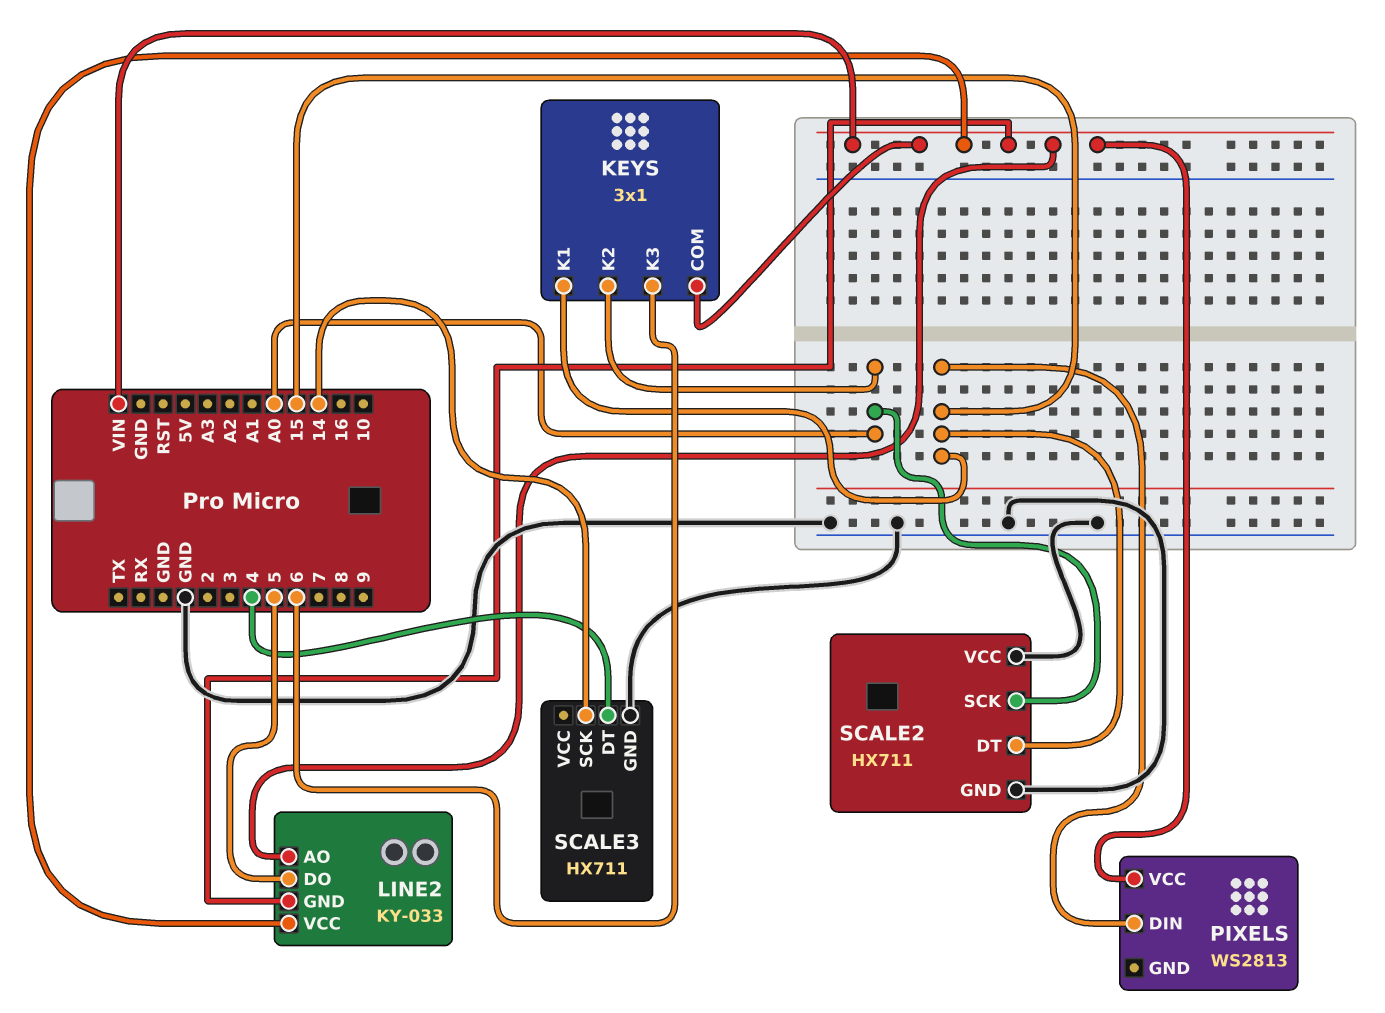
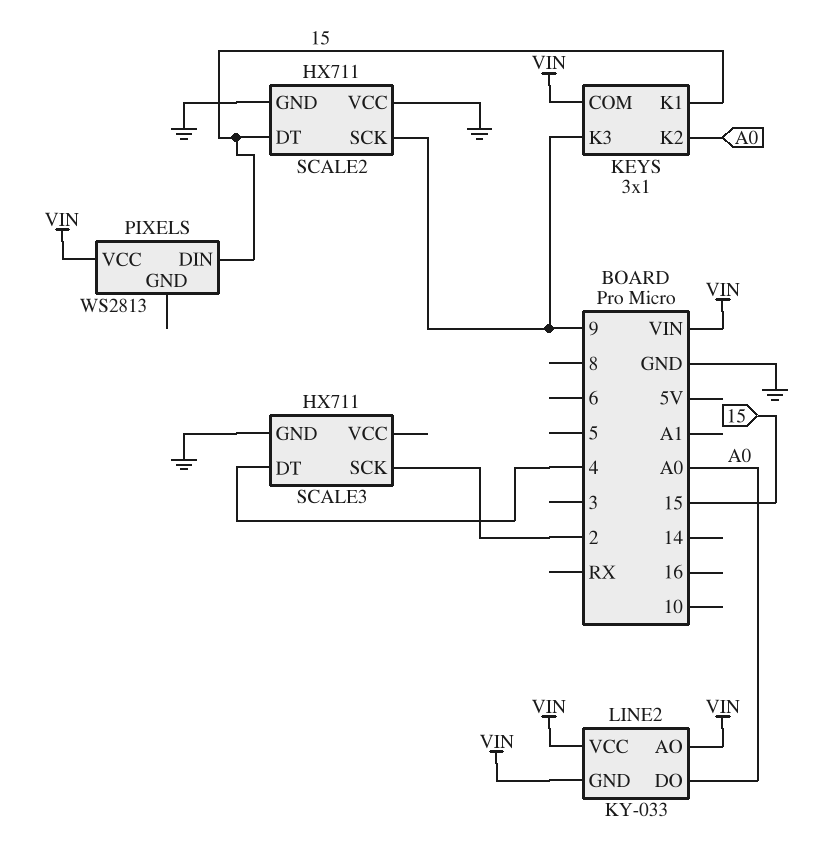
KEYS pin K3: 6 -> 9
LINE2 pin DO: 5 -> A0
SCALE2 pin SCK: A0 -> 9
SCALE3 pin SCK: 14 -> 2

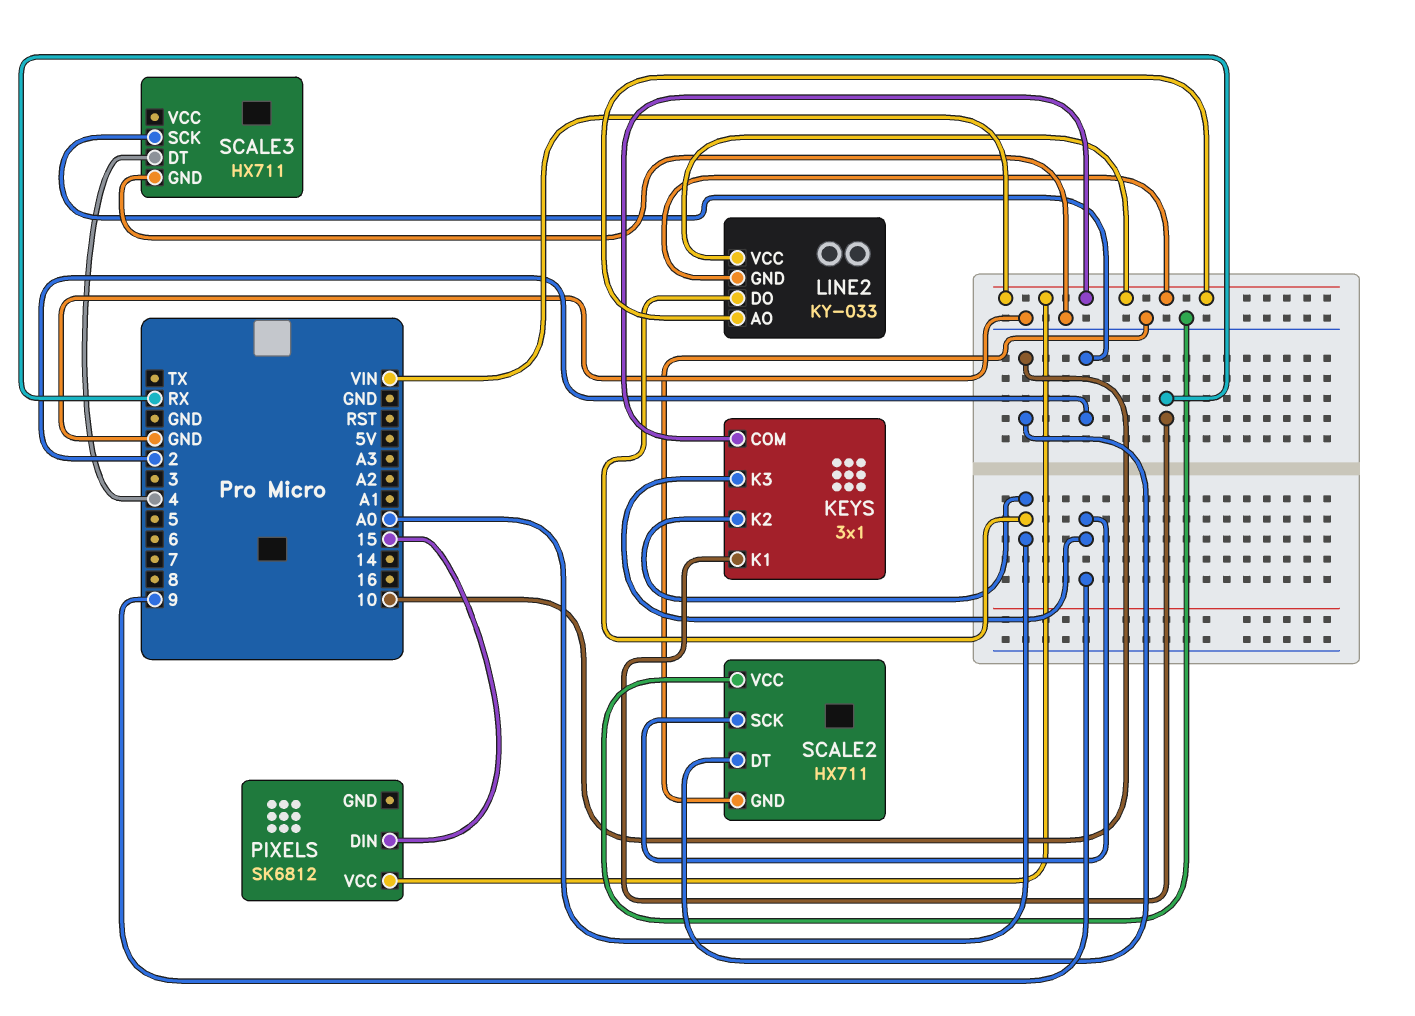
KEYS pin K1: 15 -> RX
PIXELS: WS2813 -> SK6812
SCALE2 pin DT: 15 -> 10

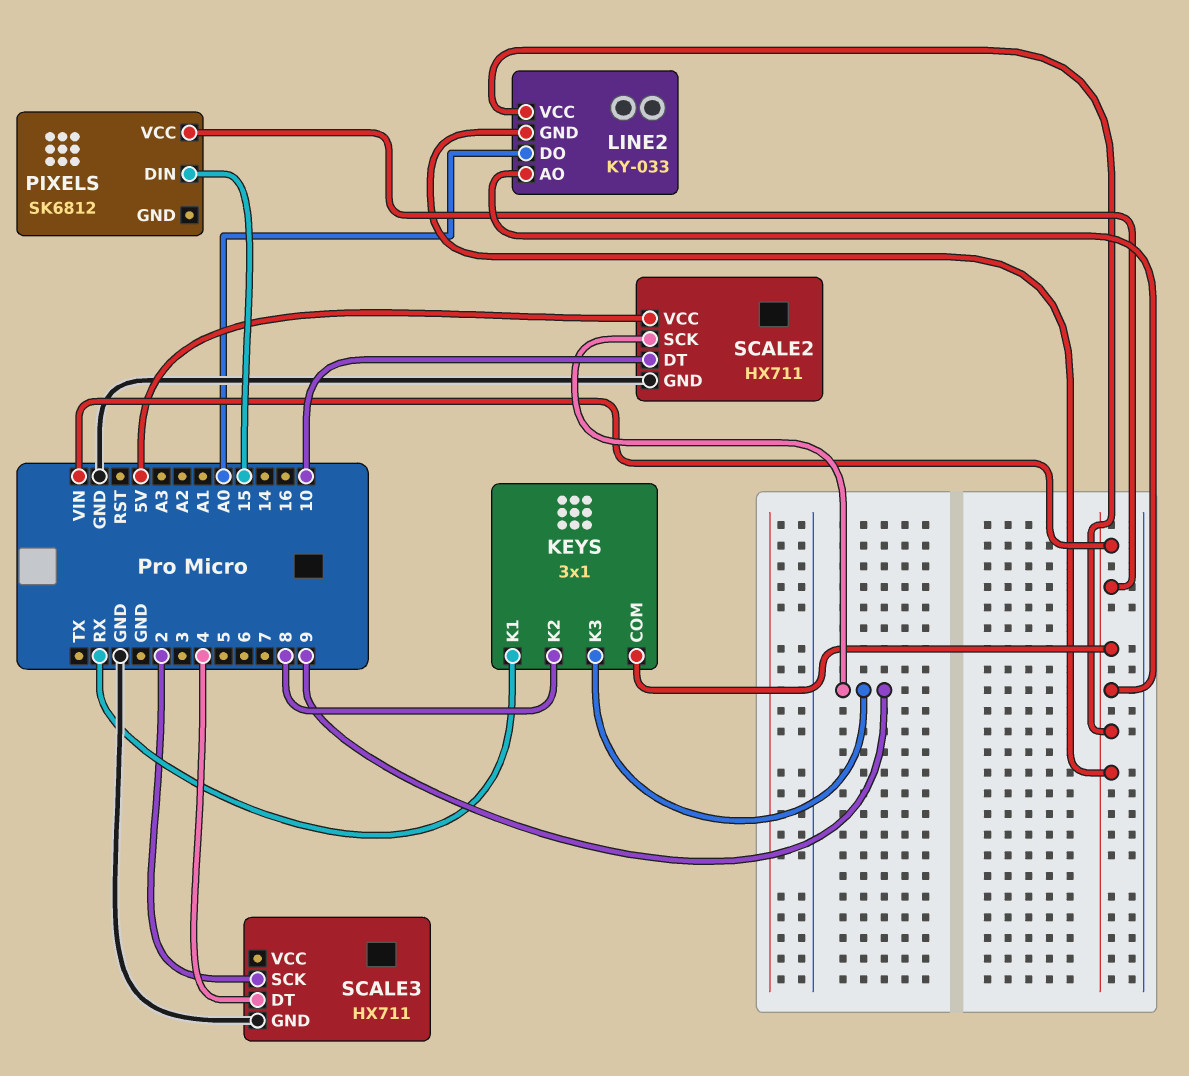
KEYS pin K2: A0 -> 8
SCALE2 pin VCC: GND -> 5V

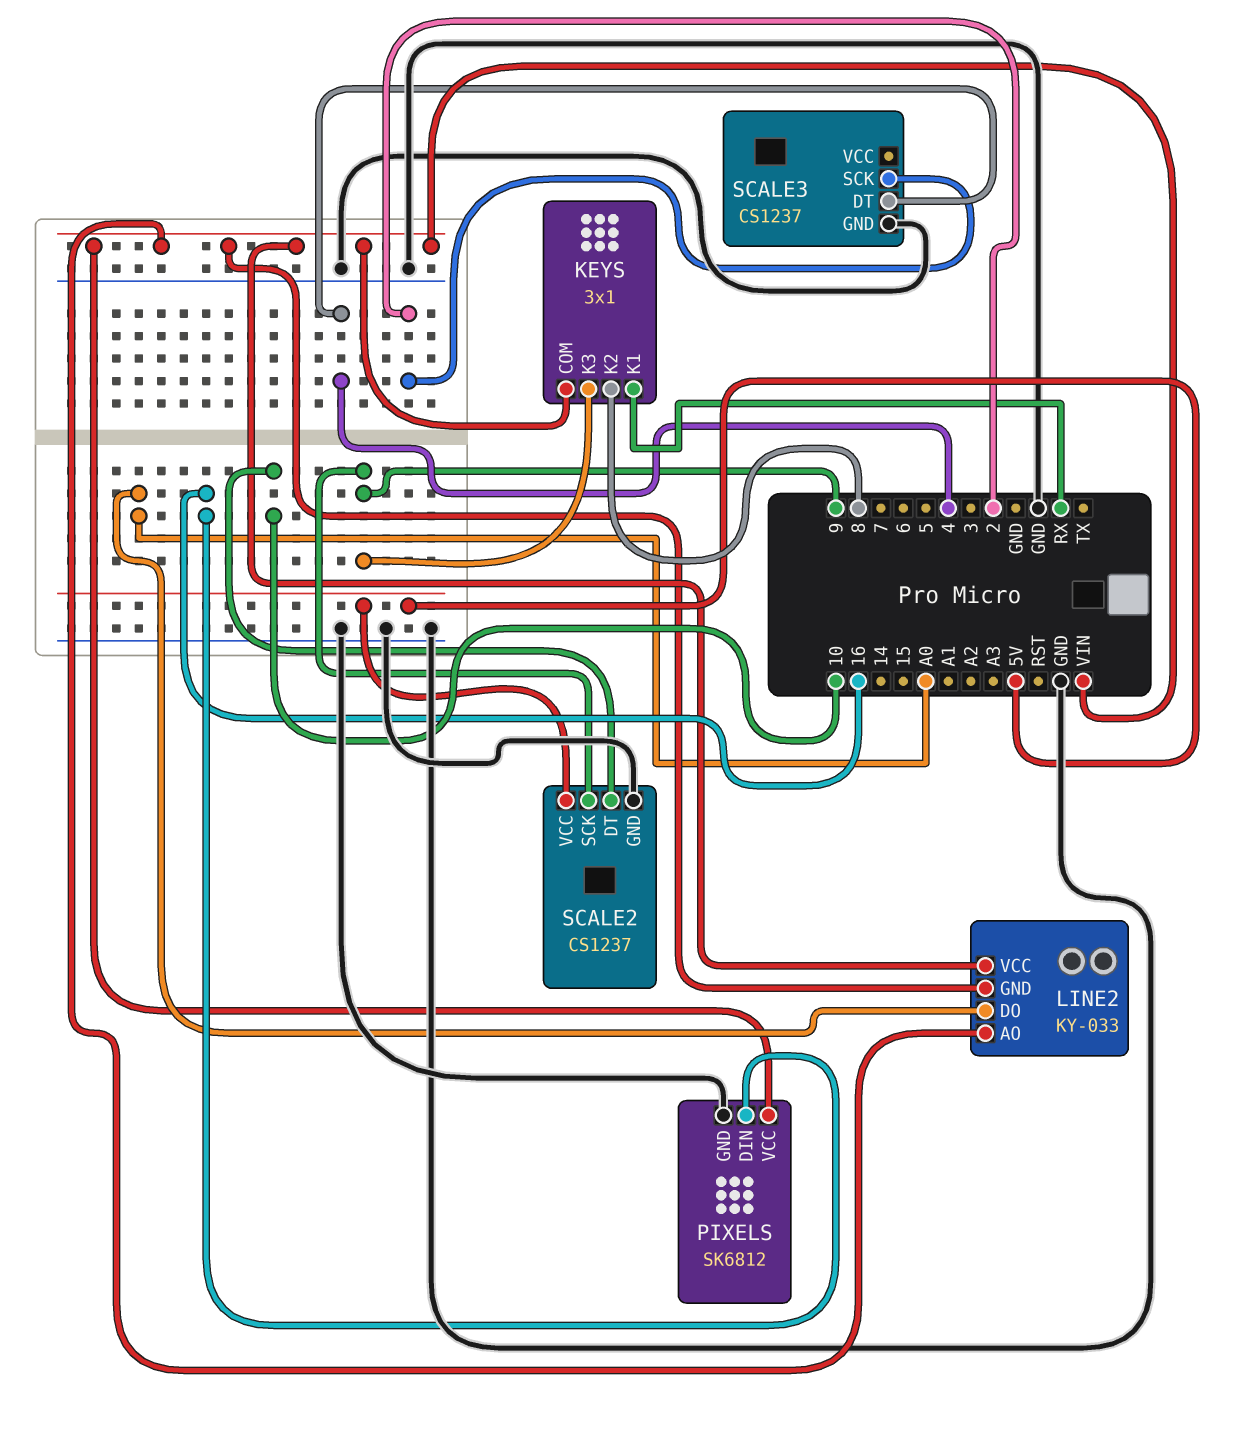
PIXELS pin DIN: 15 -> 16
PIXELS pin GND: none -> GND
SCALE2: HX711 -> CS1237
SCALE3: HX711 -> CS1237

